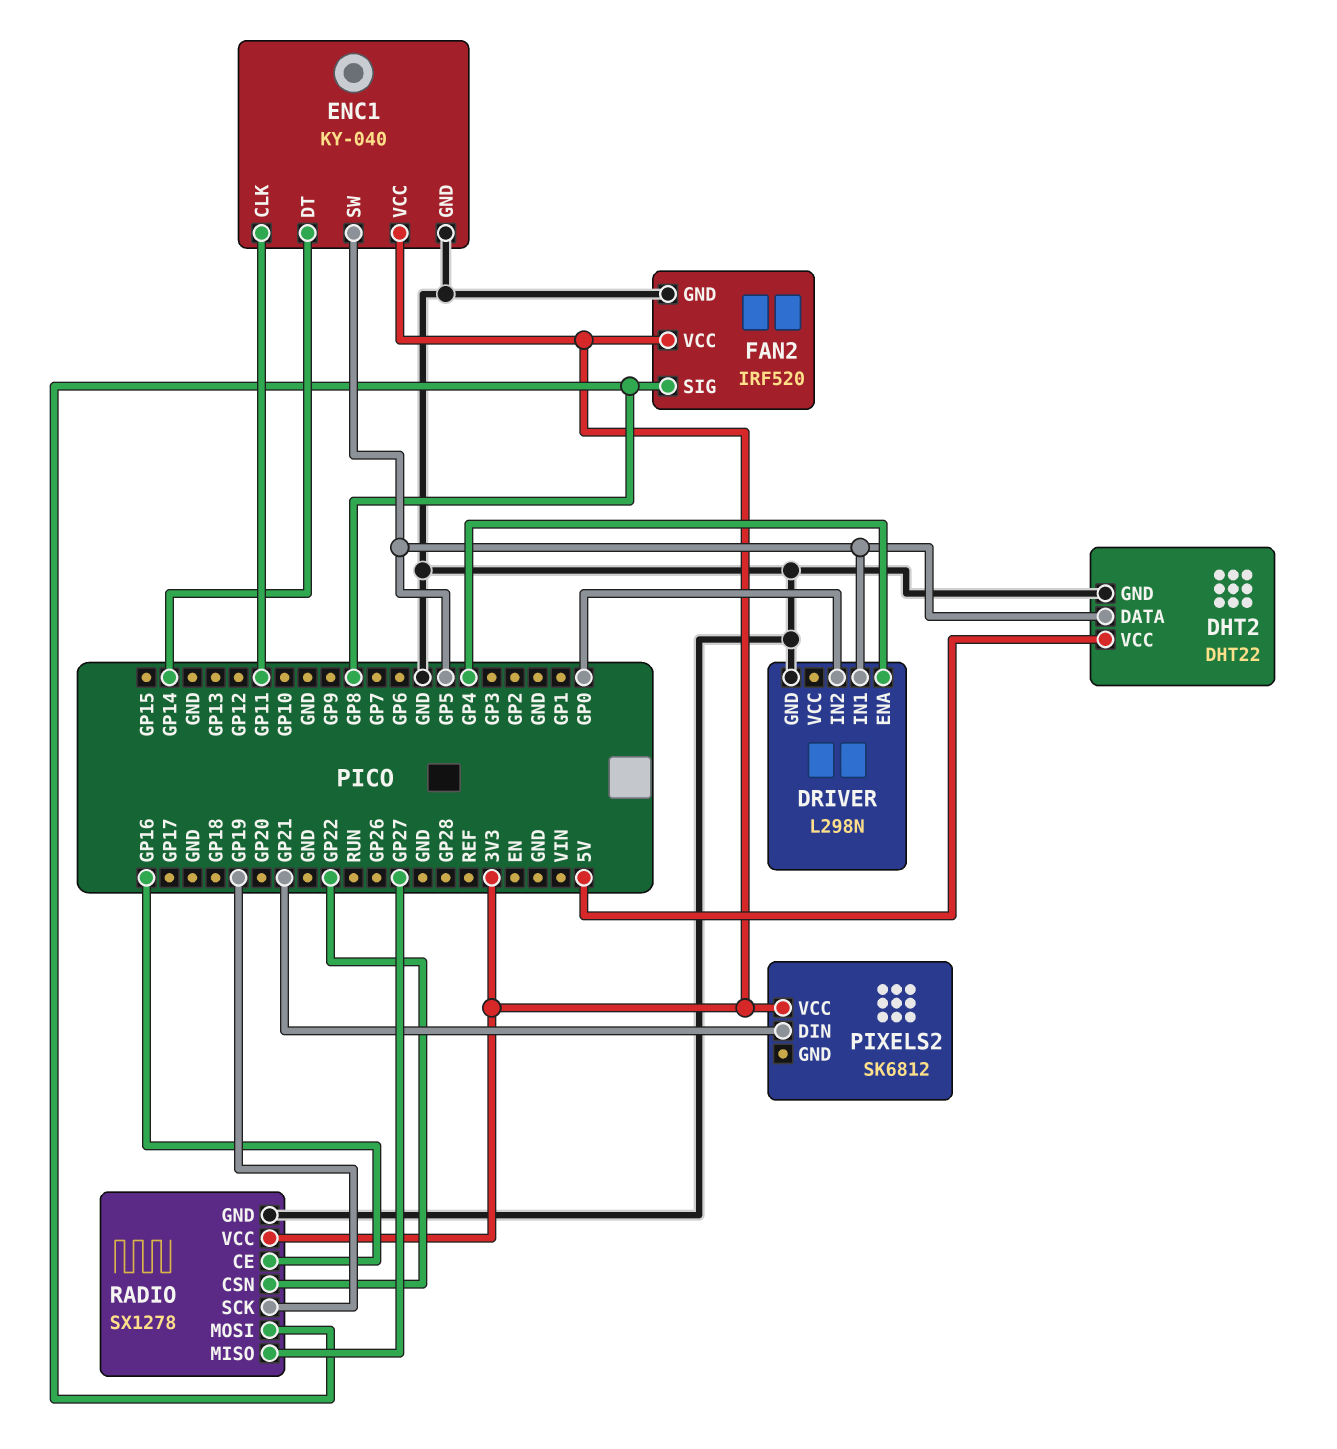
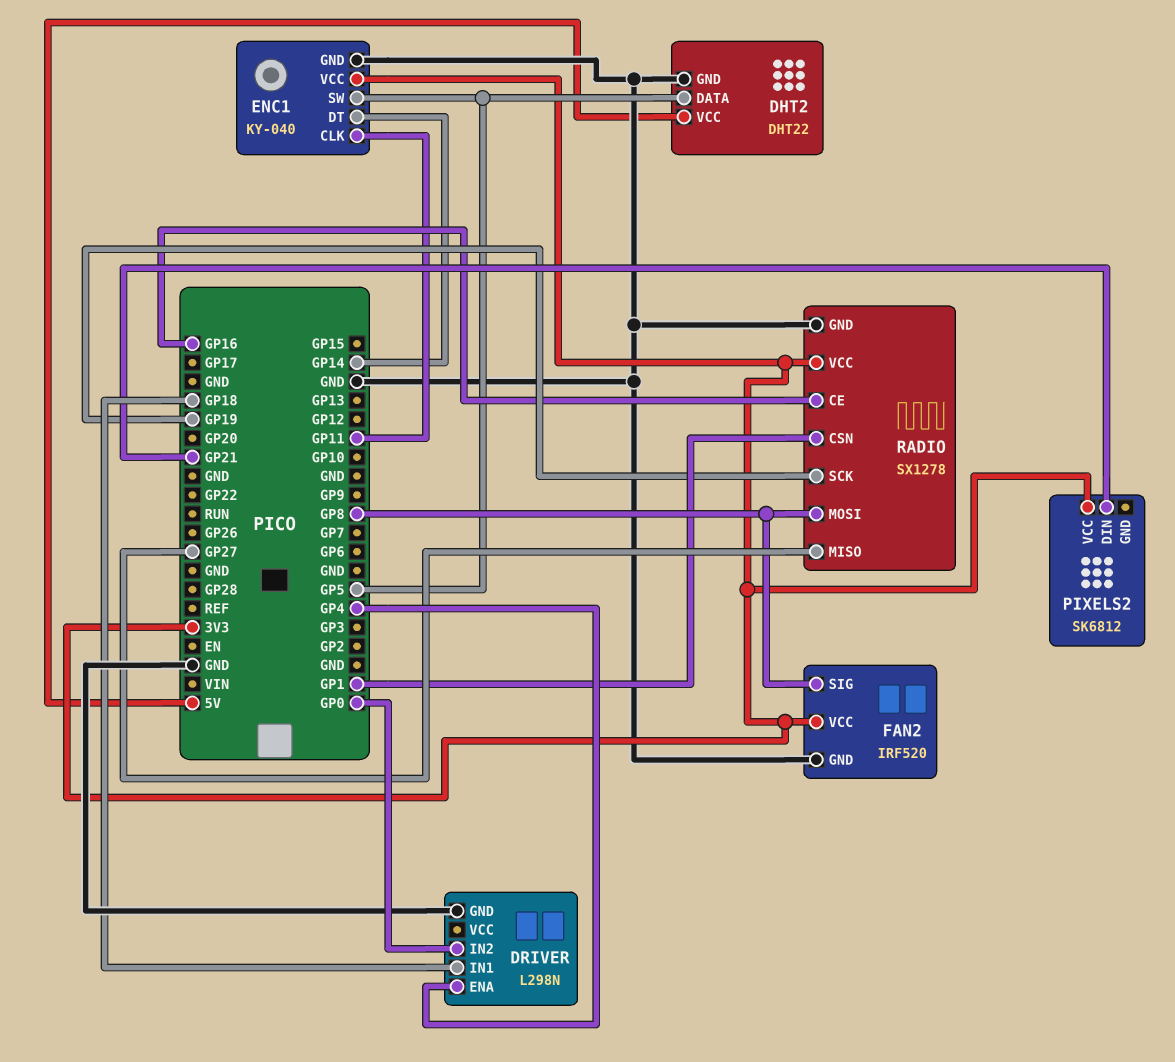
DRIVER pin IN1: GP5 -> GP18
RADIO pin CSN: GP22 -> GP1

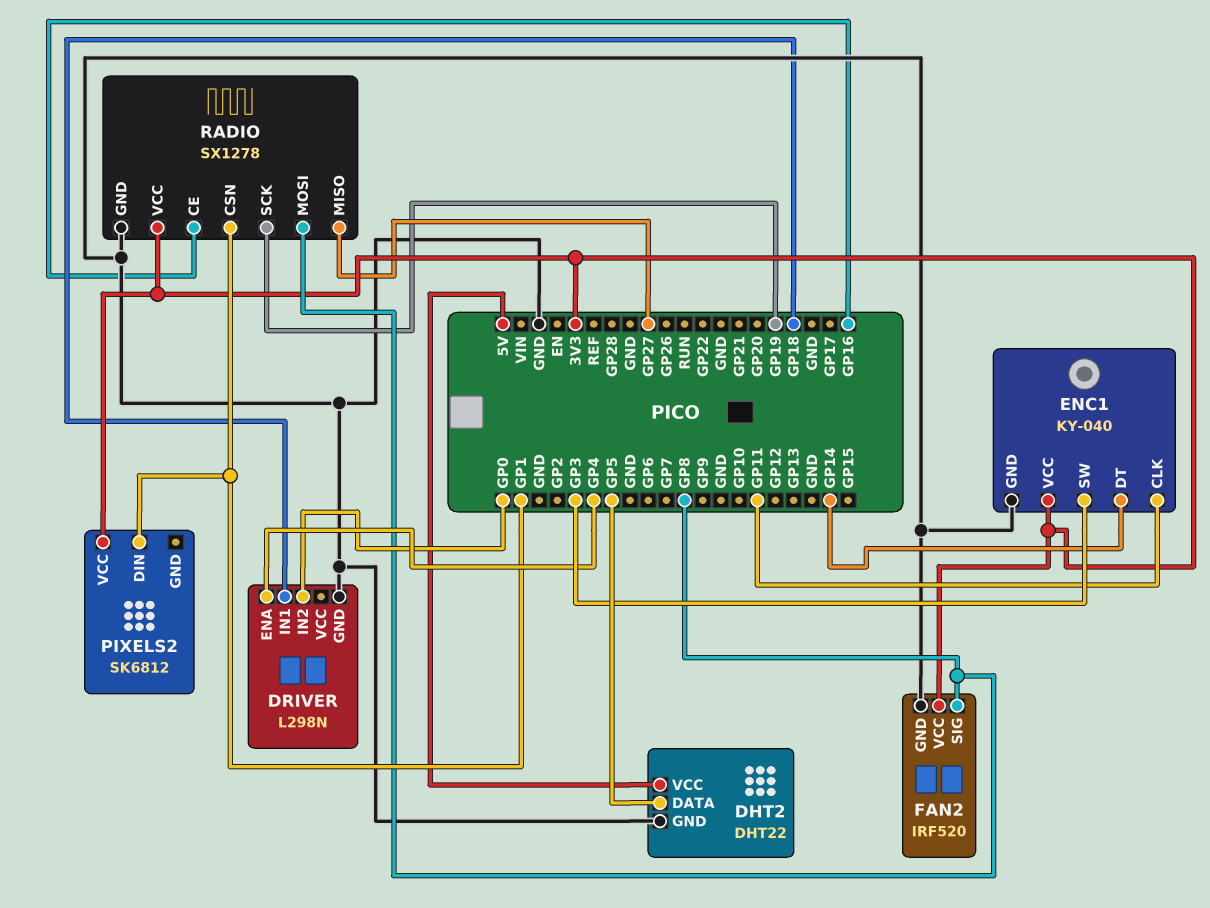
ENC1 pin SW: GP5 -> GP3
PIXELS2 pin DIN: GP21 -> GP1

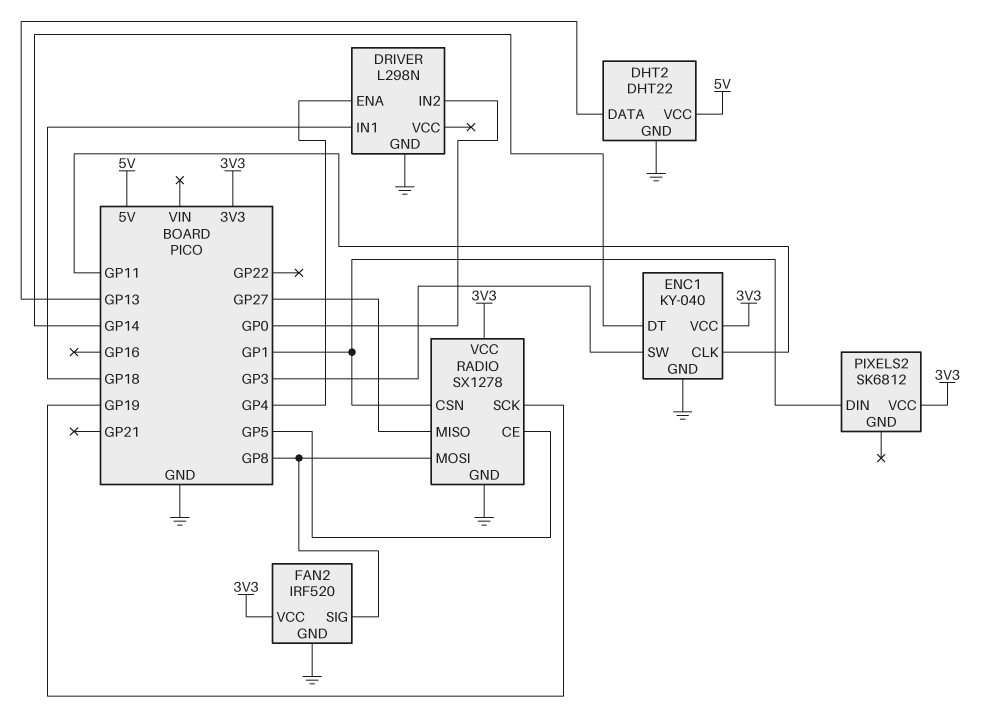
DHT2 pin DATA: GP5 -> GP13
RADIO pin CE: GP16 -> GP5

